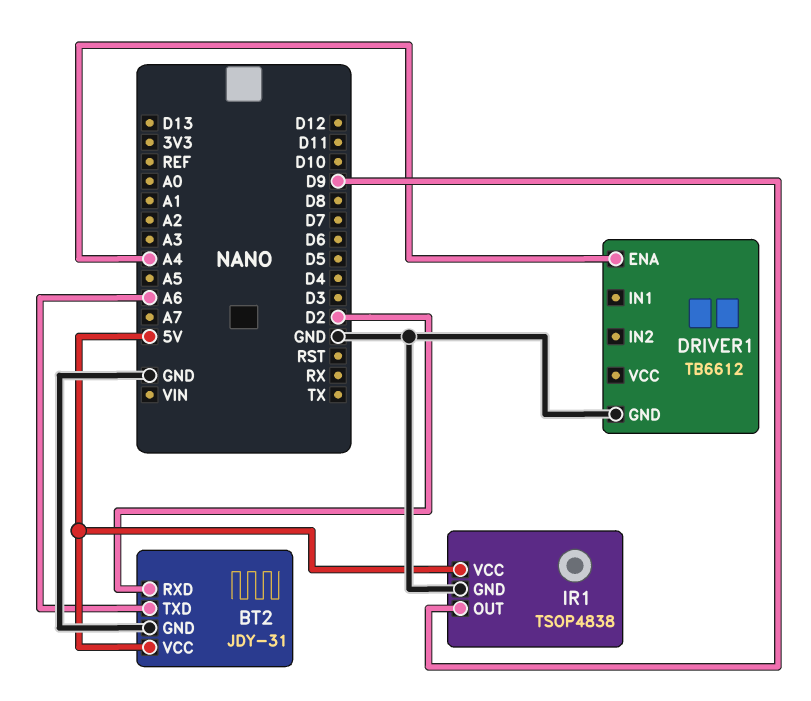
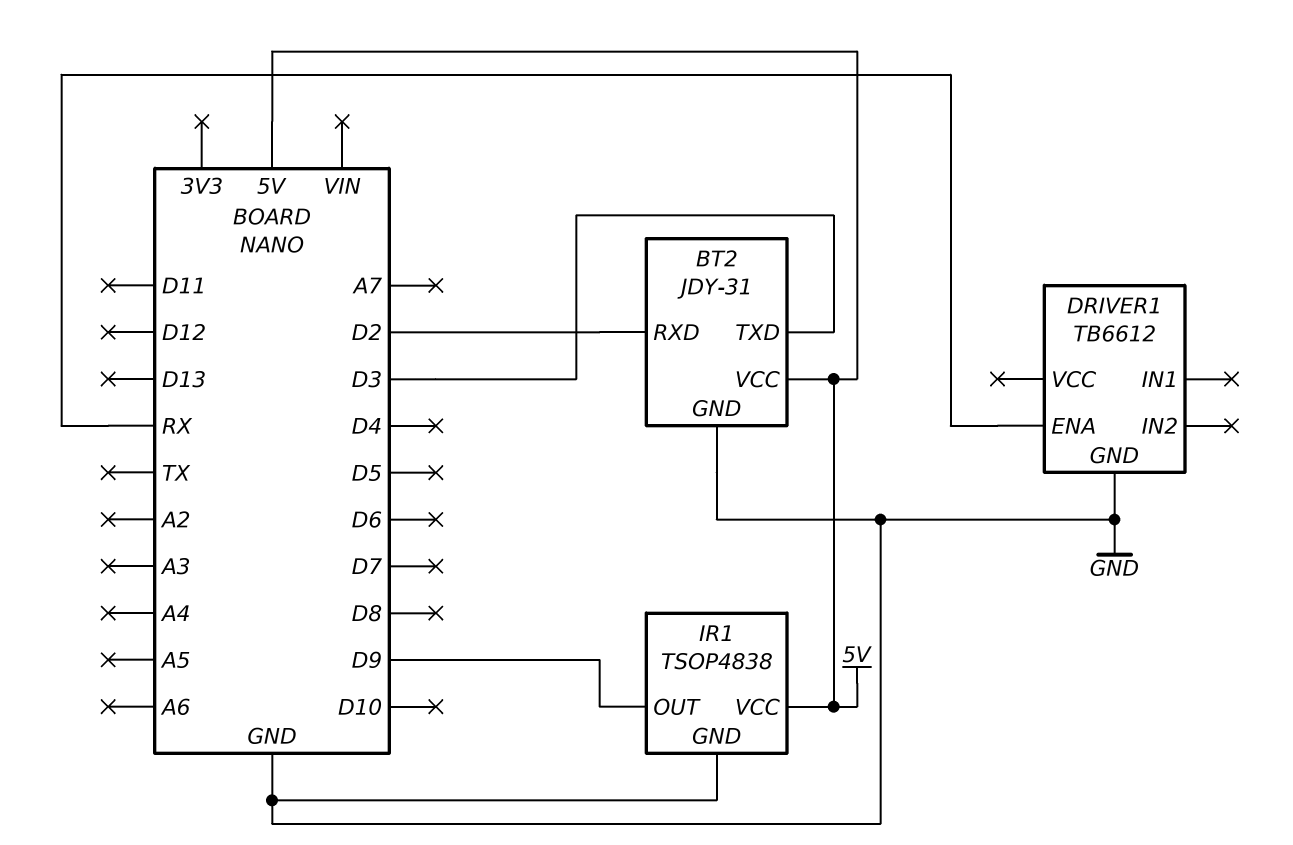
BT2 pin TXD: A6 -> D3
DRIVER1 pin ENA: A4 -> RX

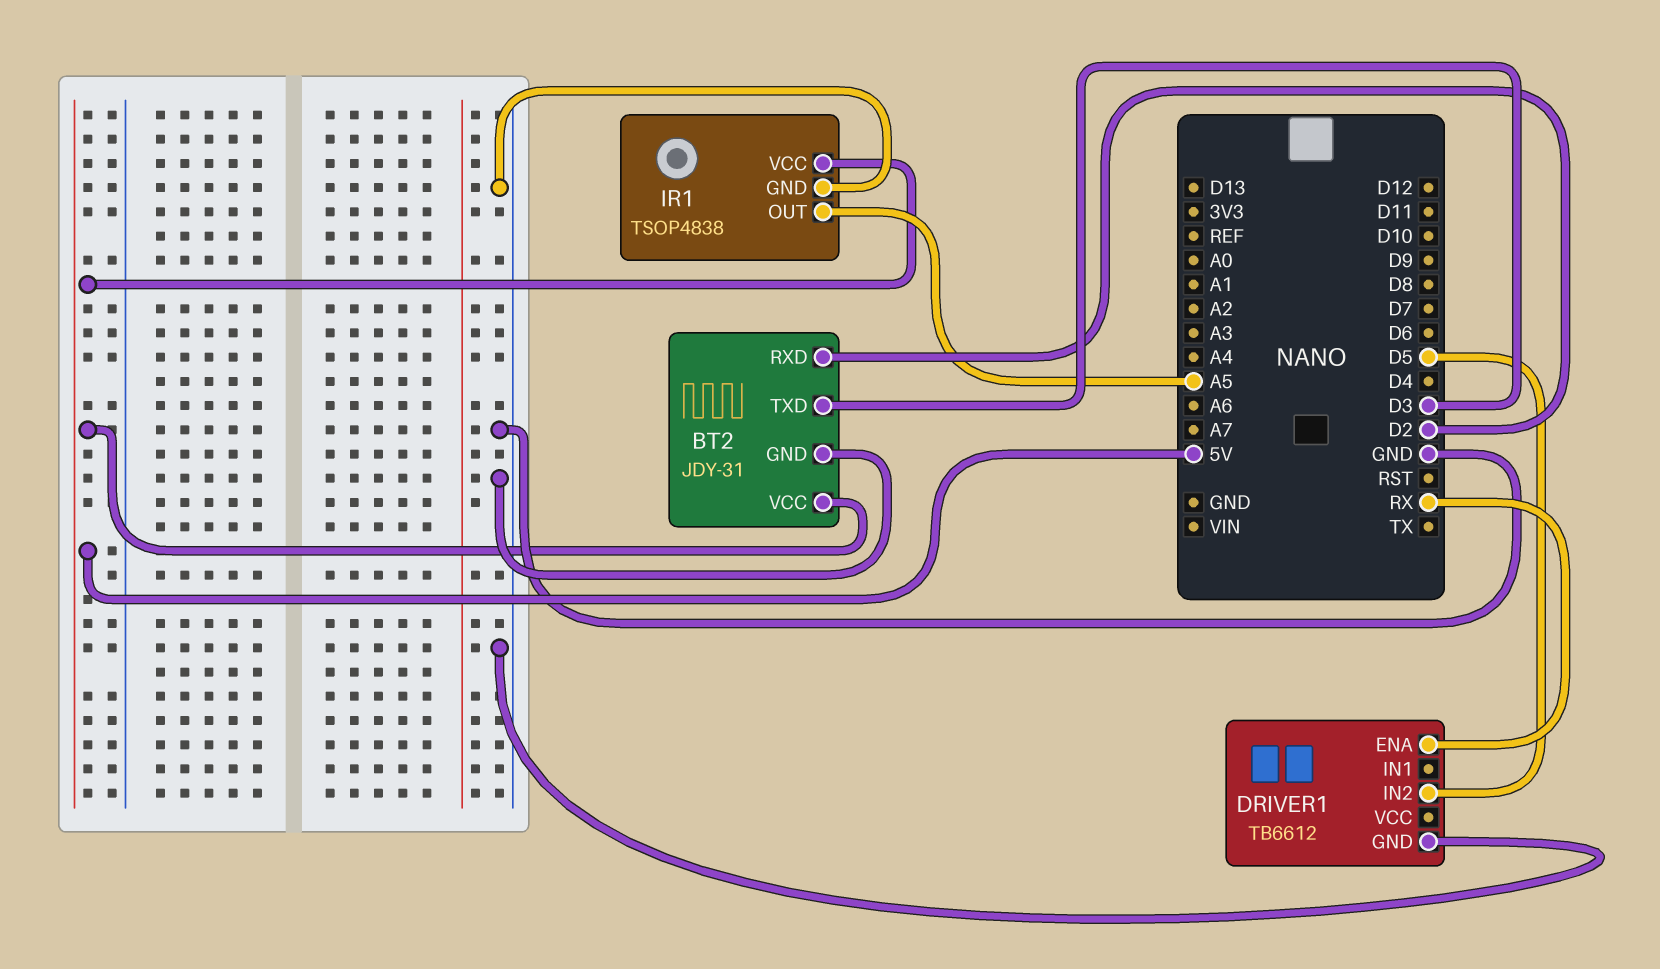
DRIVER1 pin IN2: none -> D5
IR1 pin OUT: D9 -> A5

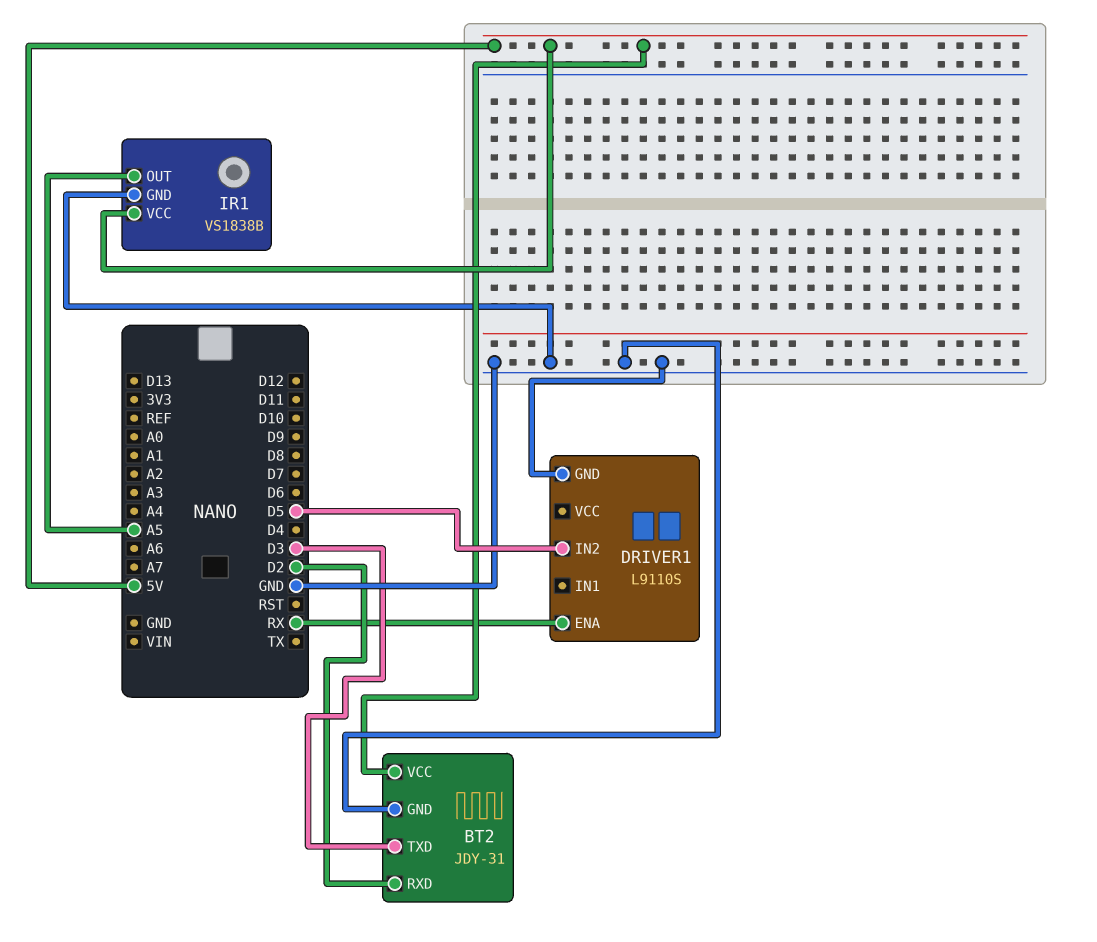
DRIVER1: TB6612 -> L9110S
IR1: TSOP4838 -> VS1838B

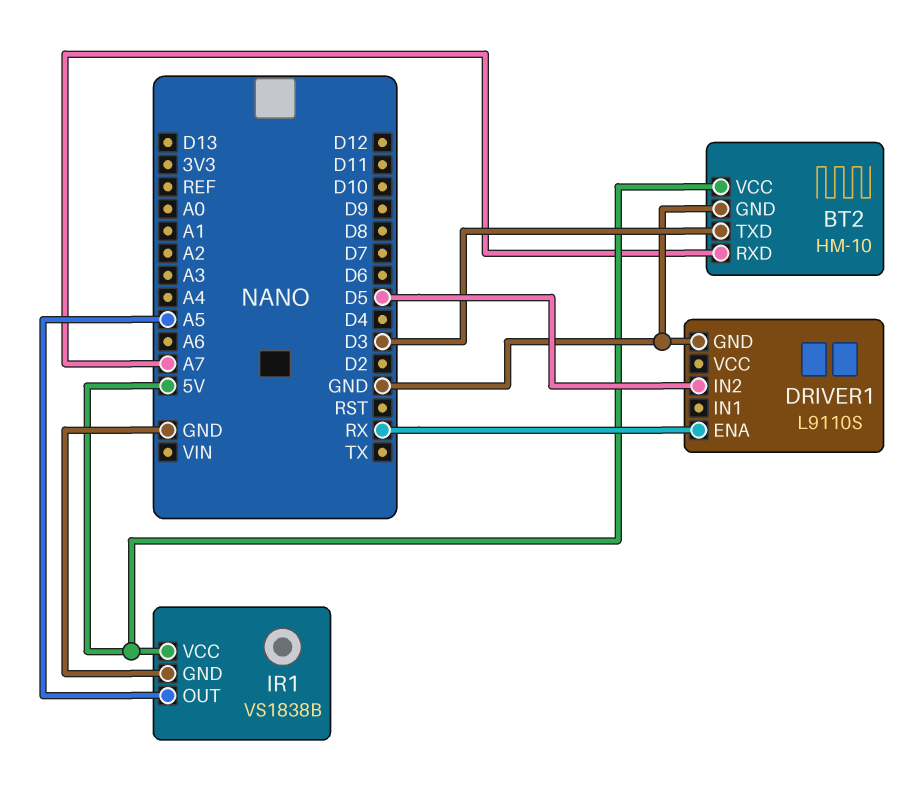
BT2: JDY-31 -> HM-10
BT2 pin RXD: D2 -> A7

